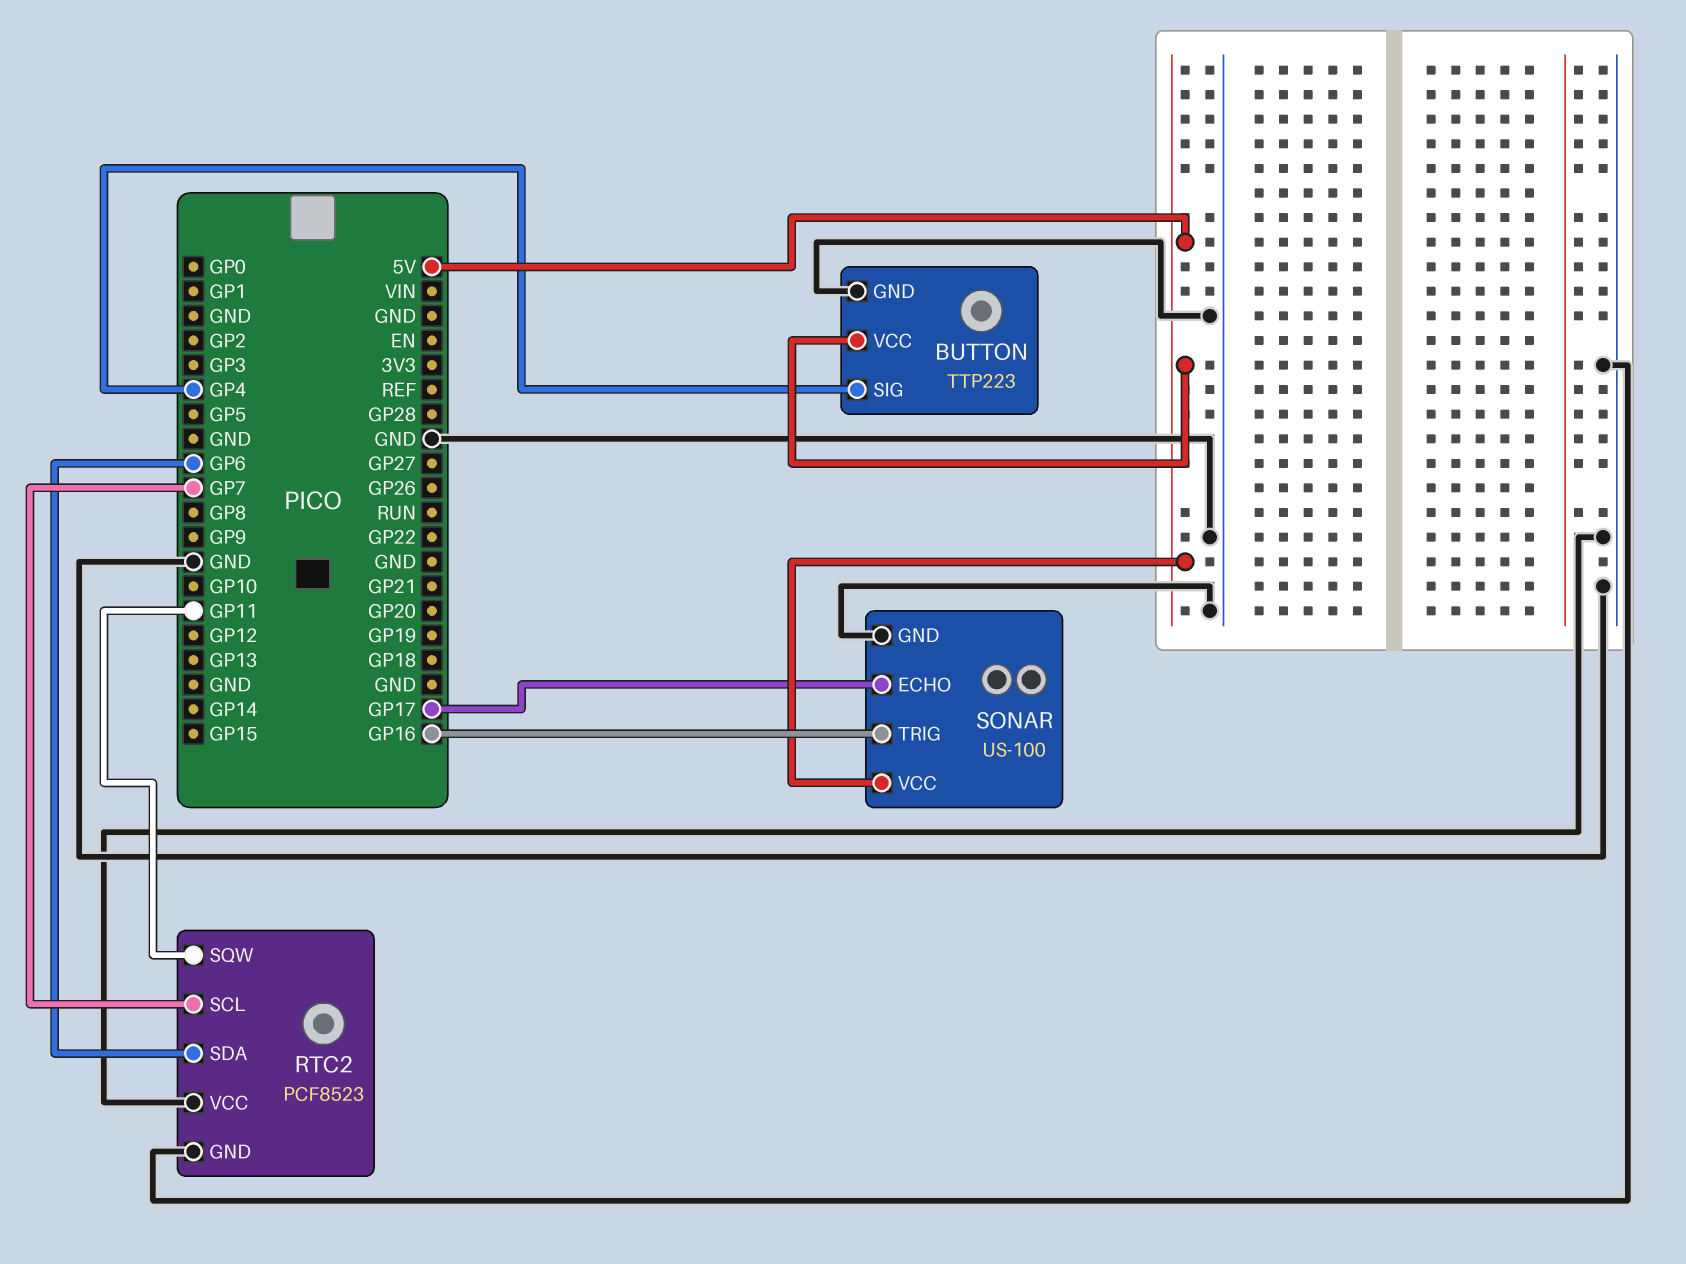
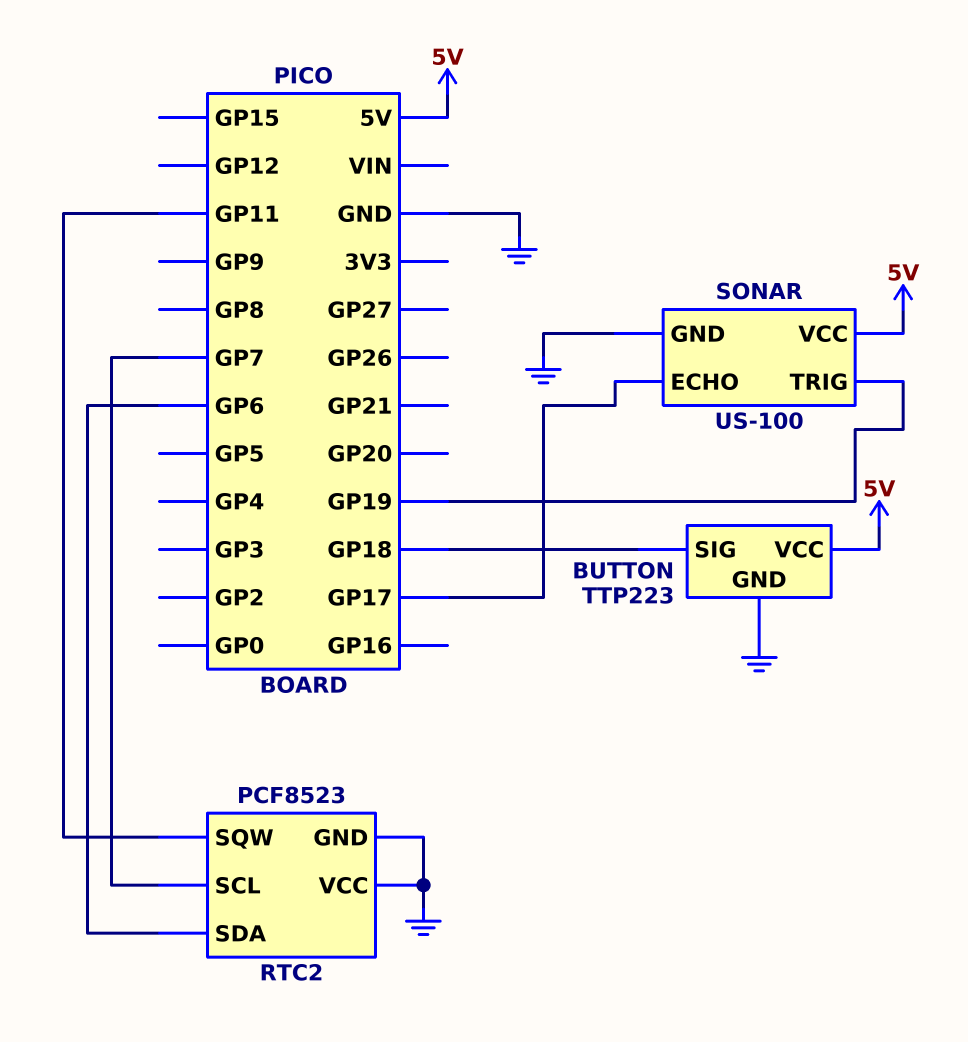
BUTTON pin SIG: GP4 -> GP18
SONAR pin TRIG: GP16 -> GP19

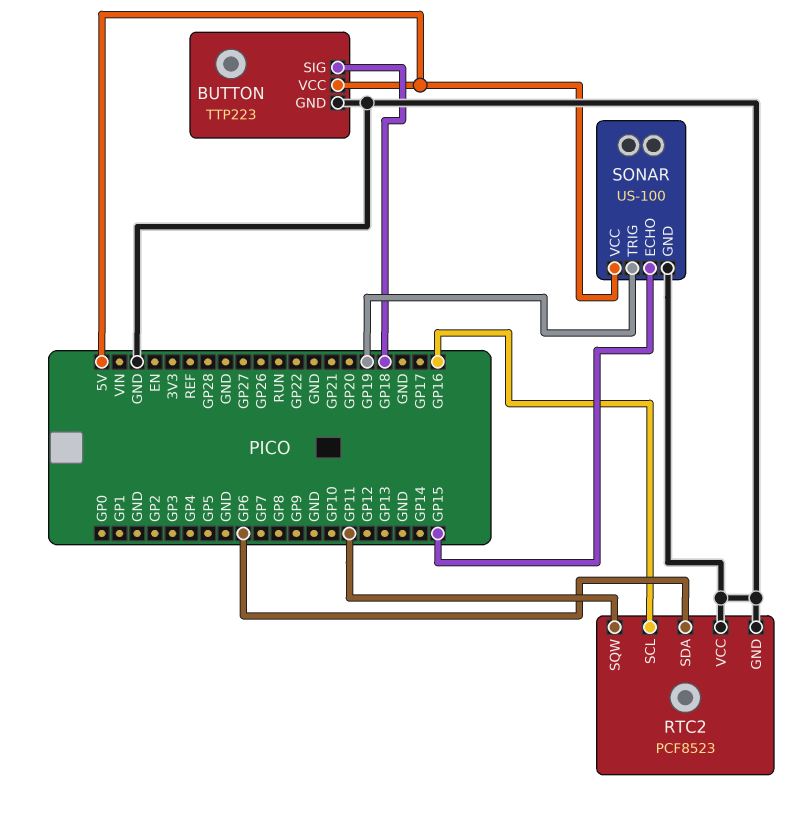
RTC2 pin SCL: GP7 -> GP16
SONAR pin ECHO: GP17 -> GP15

